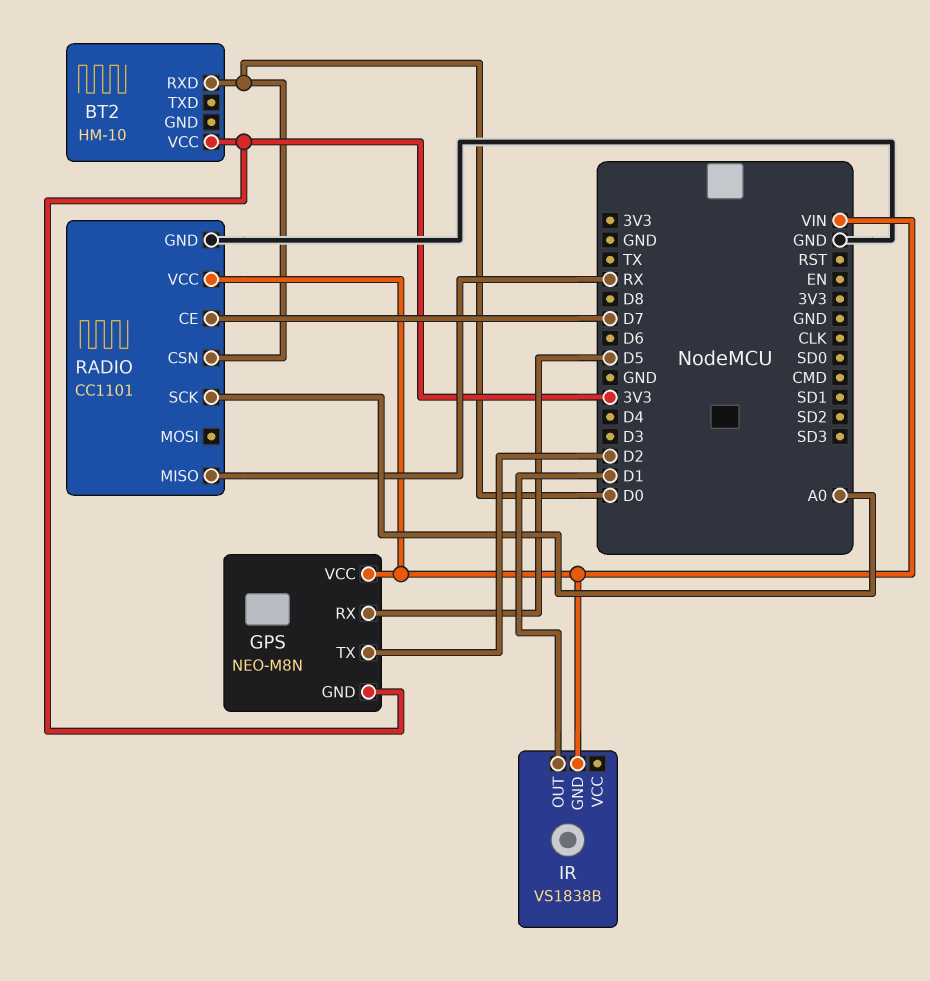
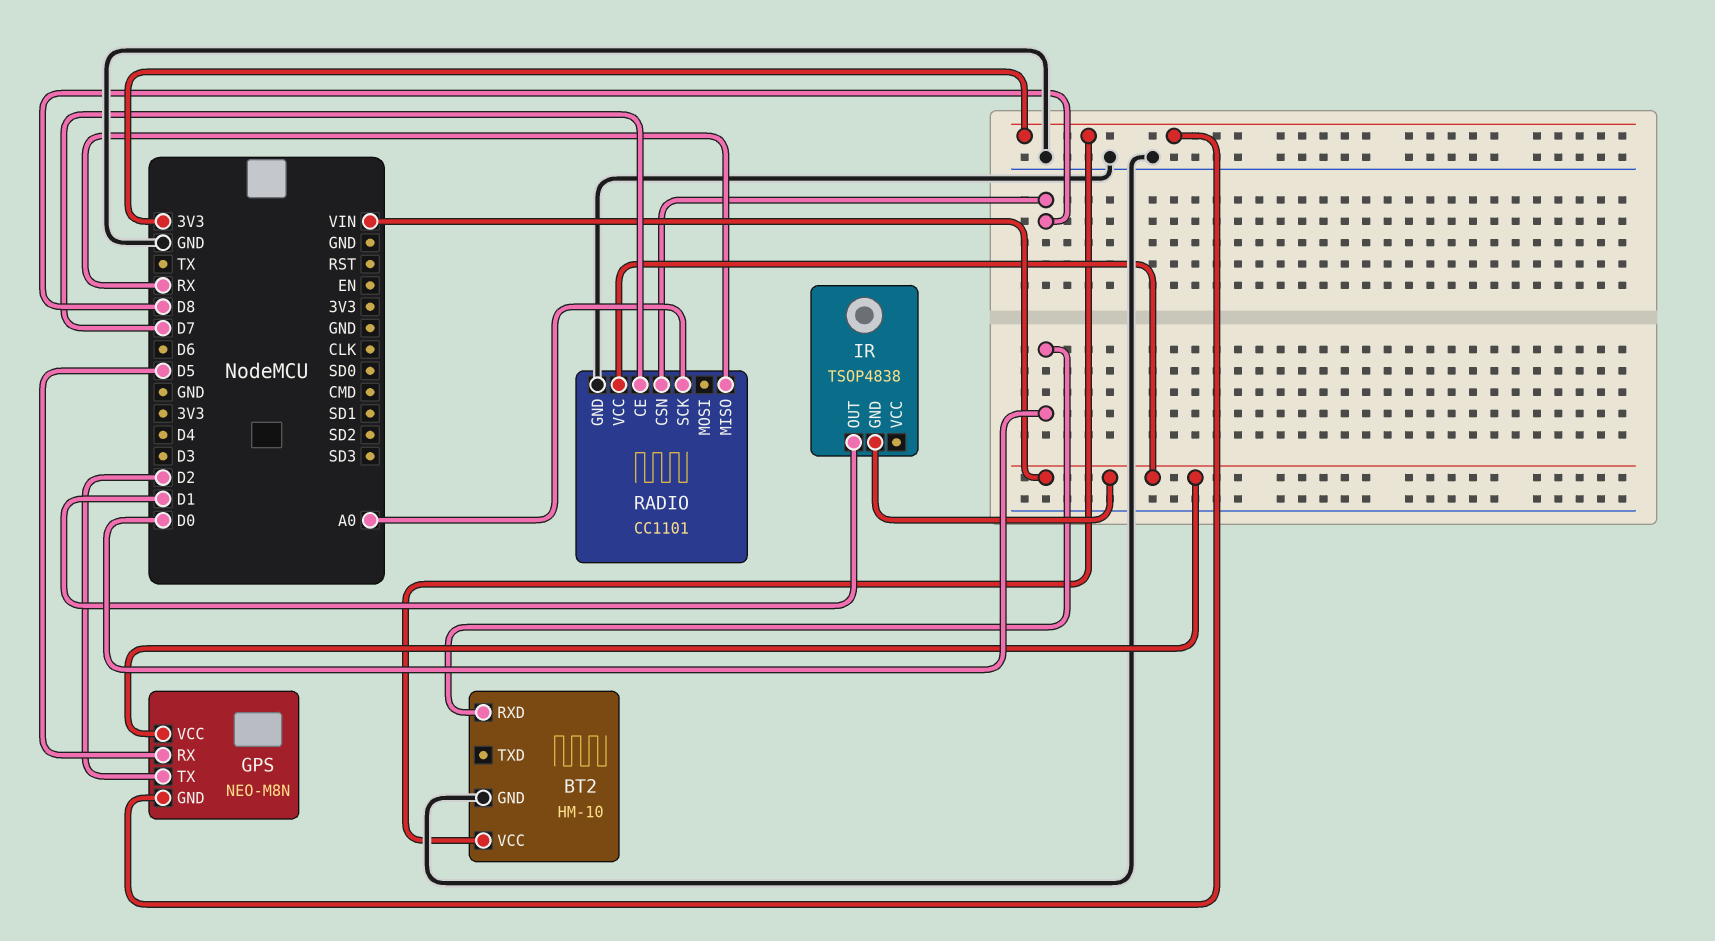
BT2 pin GND: none -> GND
IR: VS1838B -> TSOP4838
RADIO pin CSN: D0 -> D8

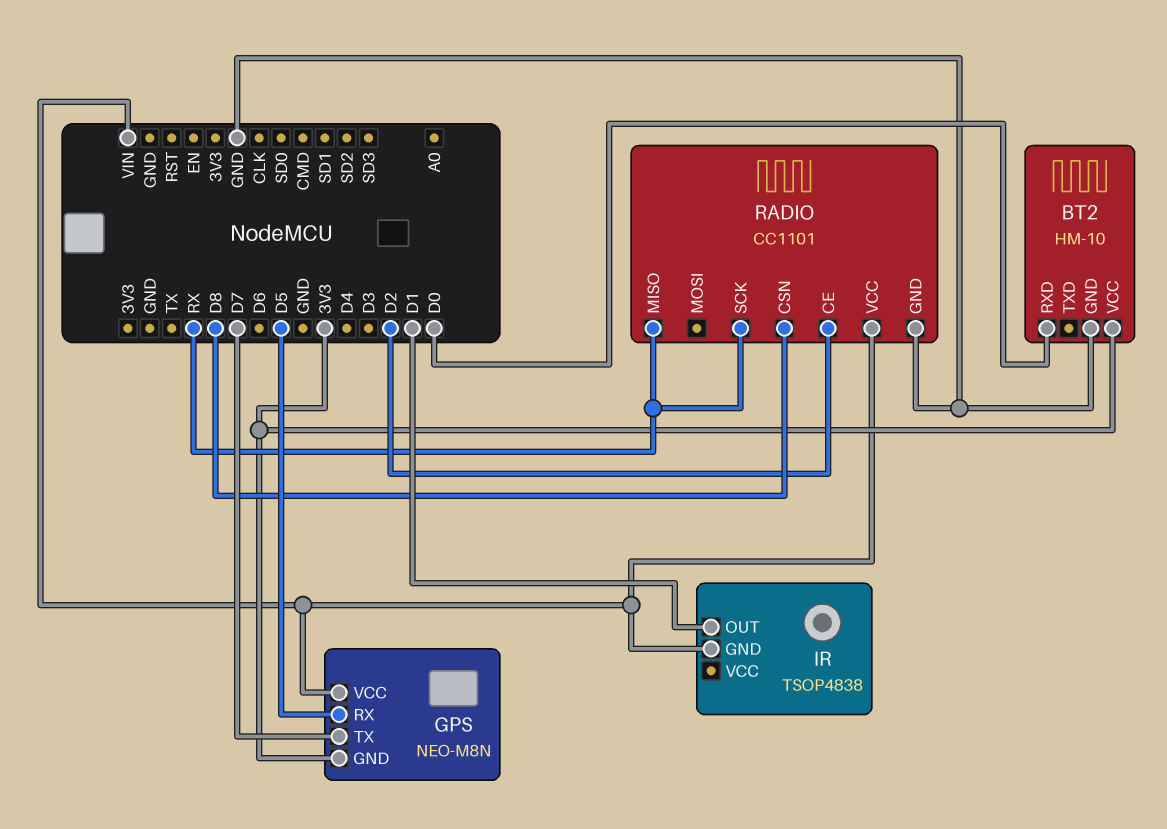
GPS pin TX: D2 -> D7
RADIO pin CE: D7 -> D2
RADIO pin SCK: A0 -> RX

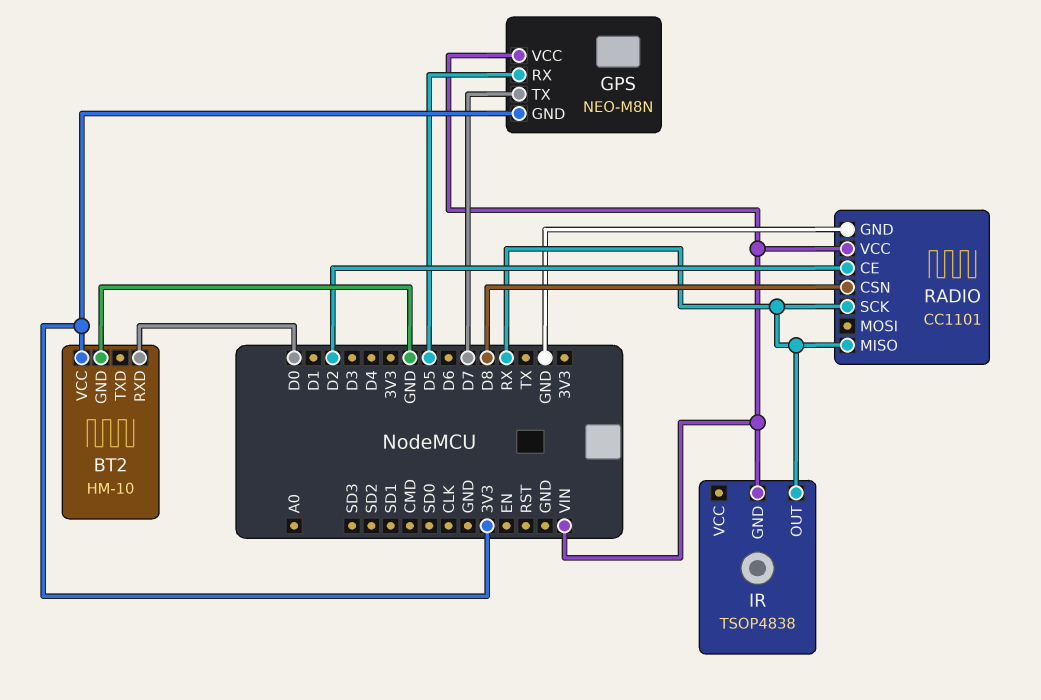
IR pin OUT: D1 -> RX

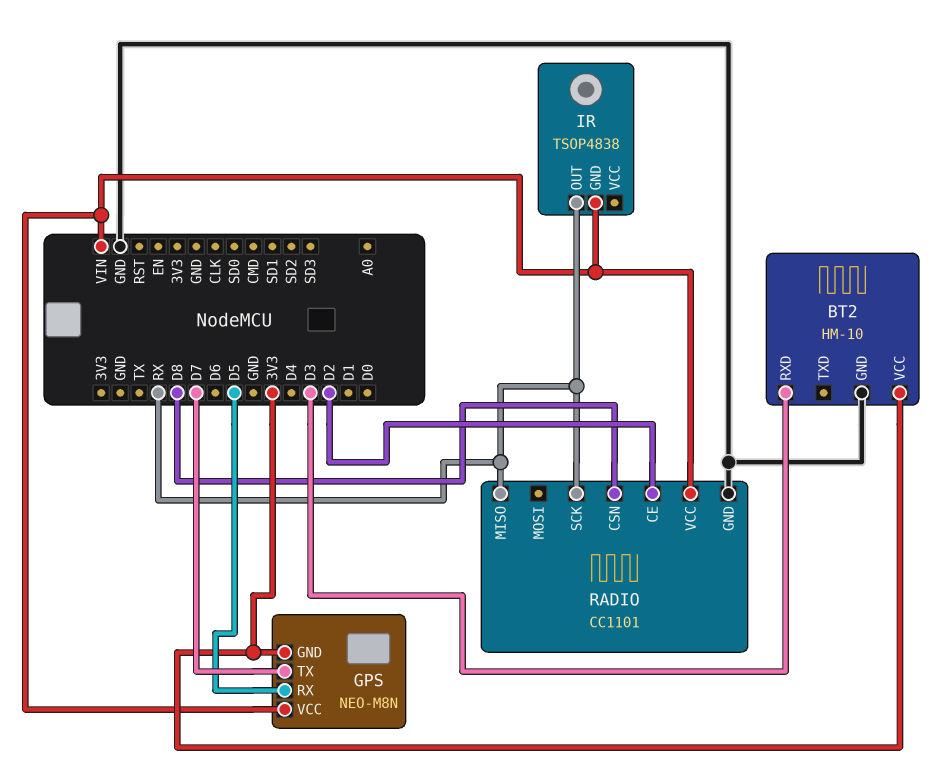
BT2 pin RXD: D0 -> D3

